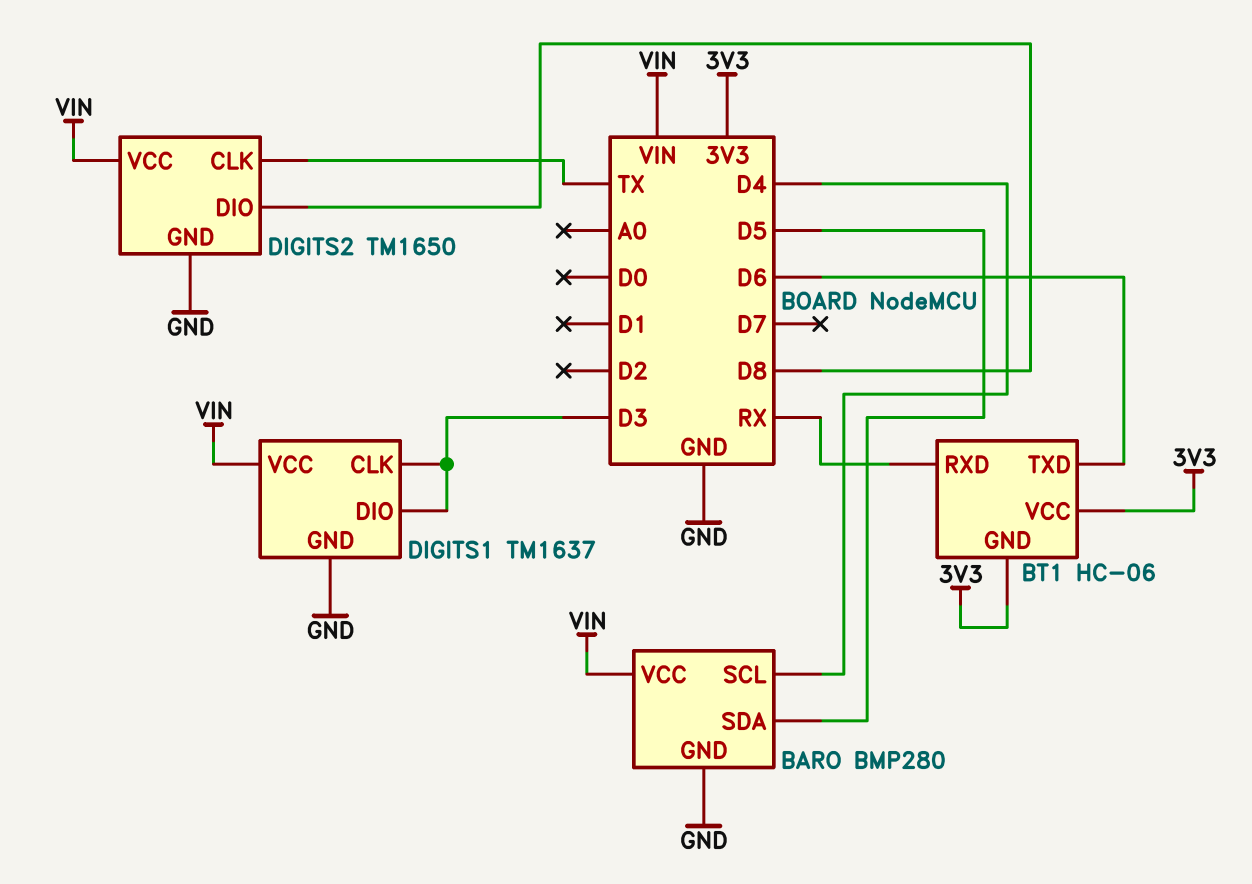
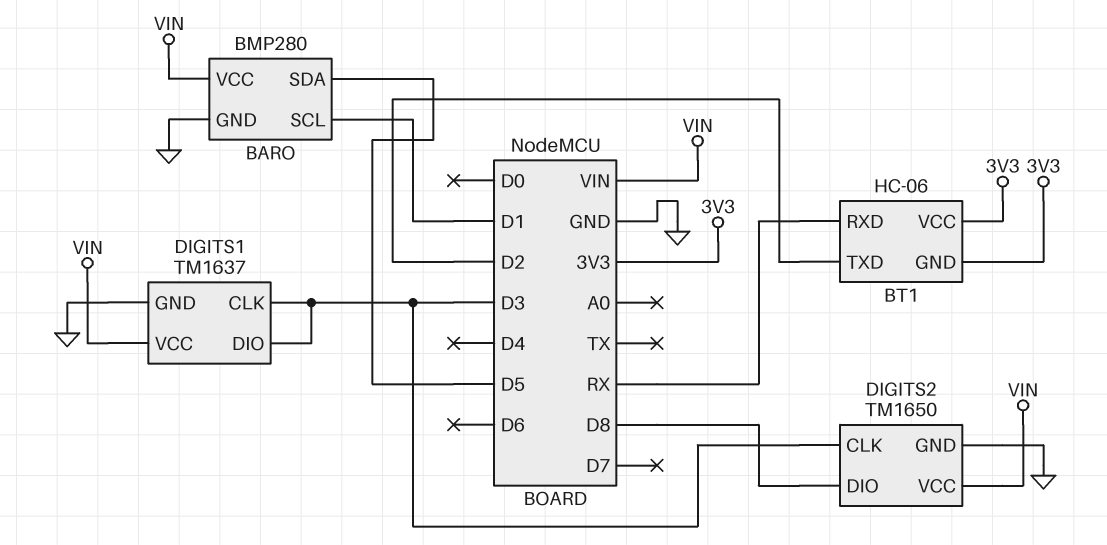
BARO pin SCL: D4 -> D1
BT1 pin TXD: D6 -> D2
DIGITS2 pin CLK: TX -> D3

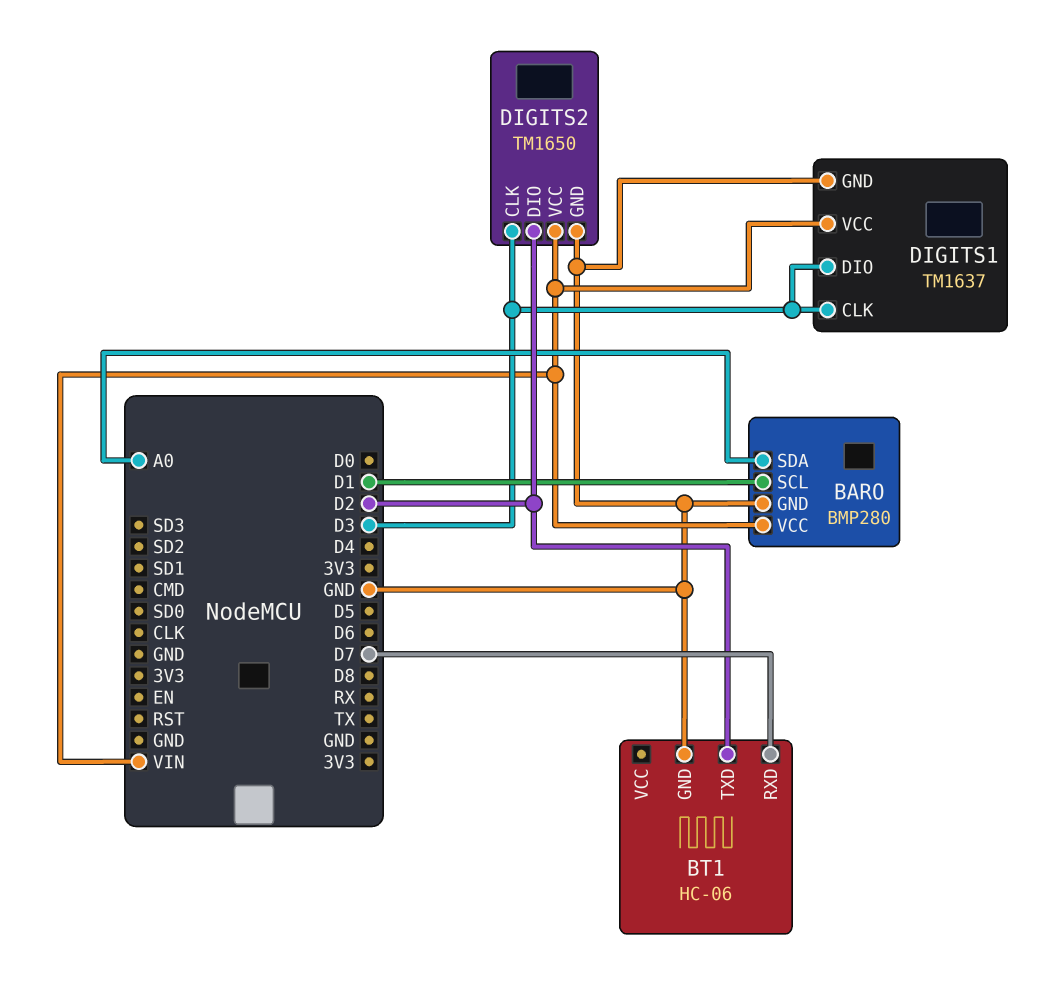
BARO pin SDA: D5 -> A0
BT1 pin GND: 3V3 -> GND
BT1 pin RXD: RX -> D7
BT1 pin VCC: 3V3 -> none
DIGITS2 pin DIO: D8 -> D2

